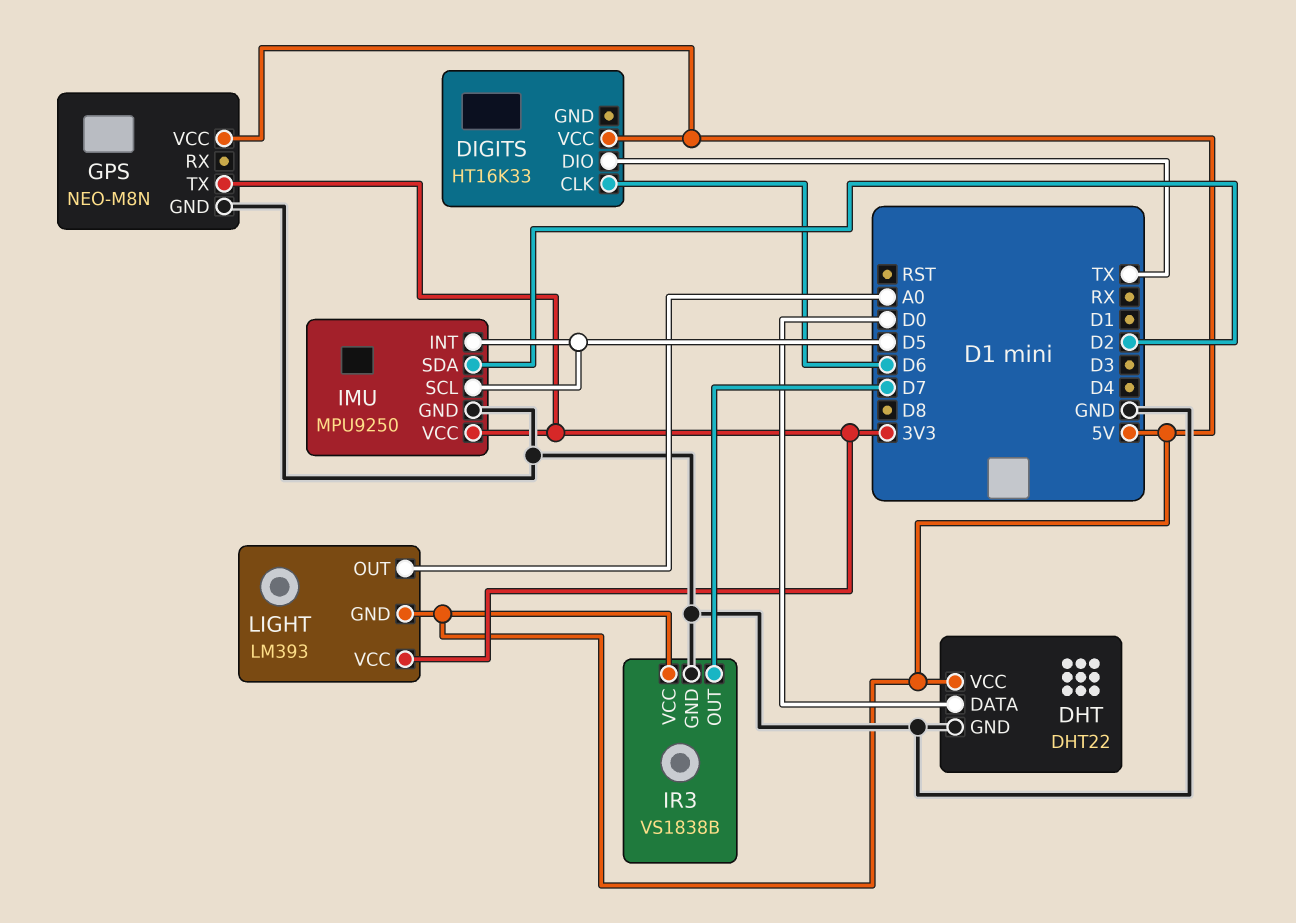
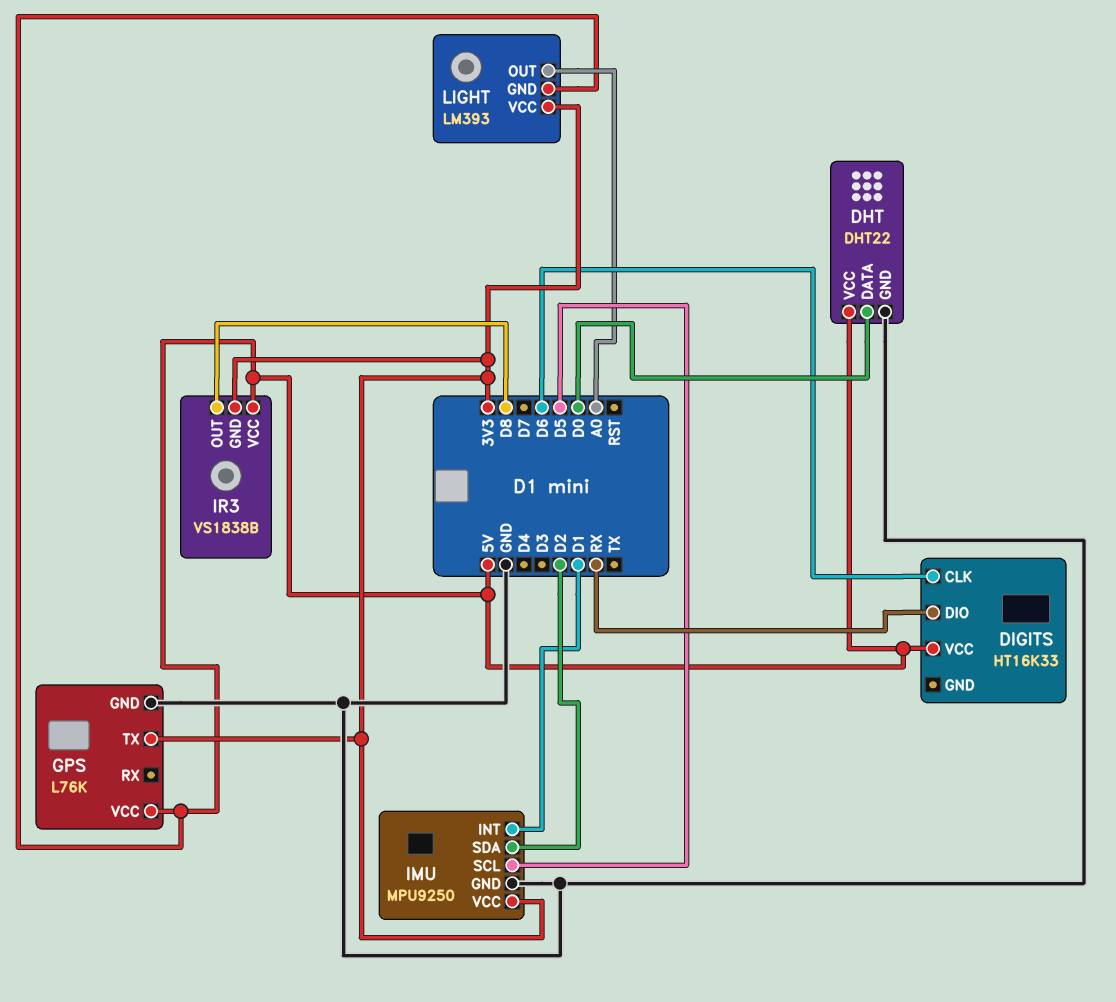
DIGITS pin DIO: TX -> RX
GPS: NEO-M8N -> L76K
IMU pin INT: D5 -> D1
IR3 pin GND: GND -> 3V3
IR3 pin OUT: D7 -> D8

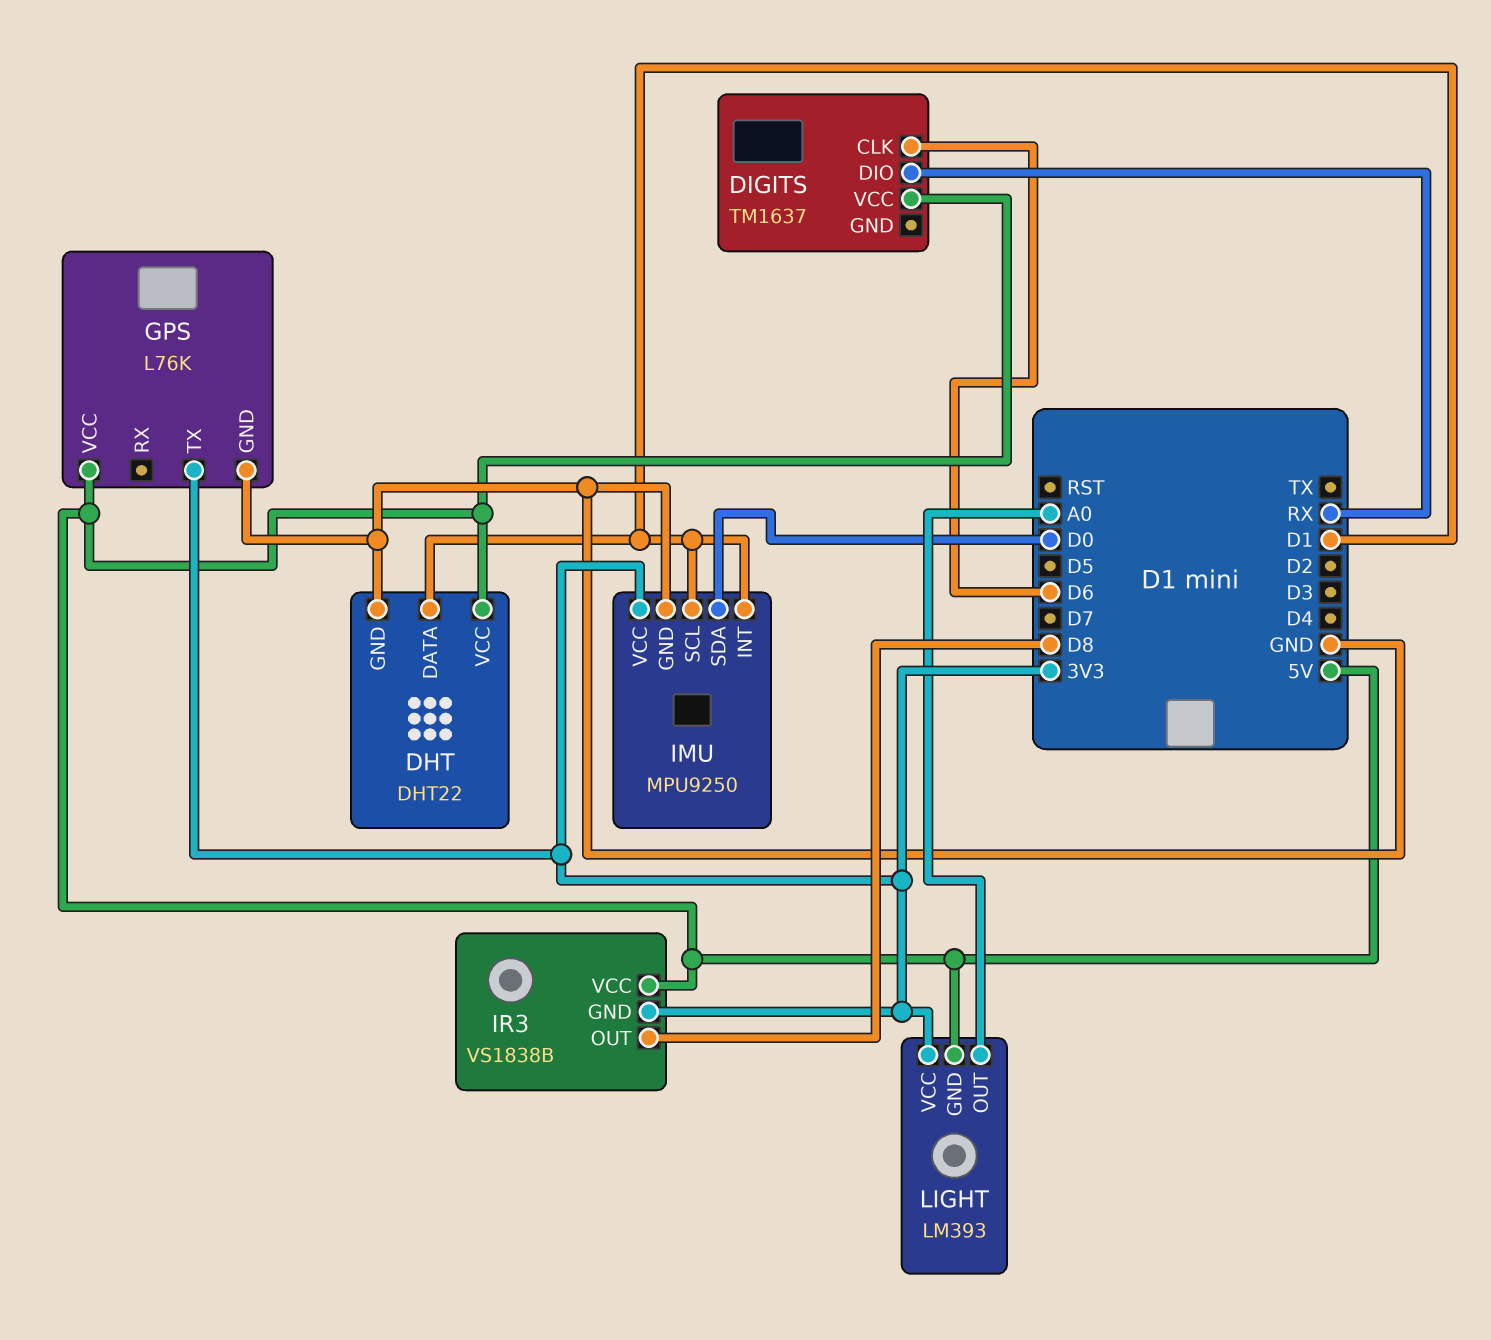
DHT pin DATA: D0 -> D1
DIGITS: HT16K33 -> TM1637
IMU pin SCL: D5 -> D1
IMU pin SDA: D2 -> D0

